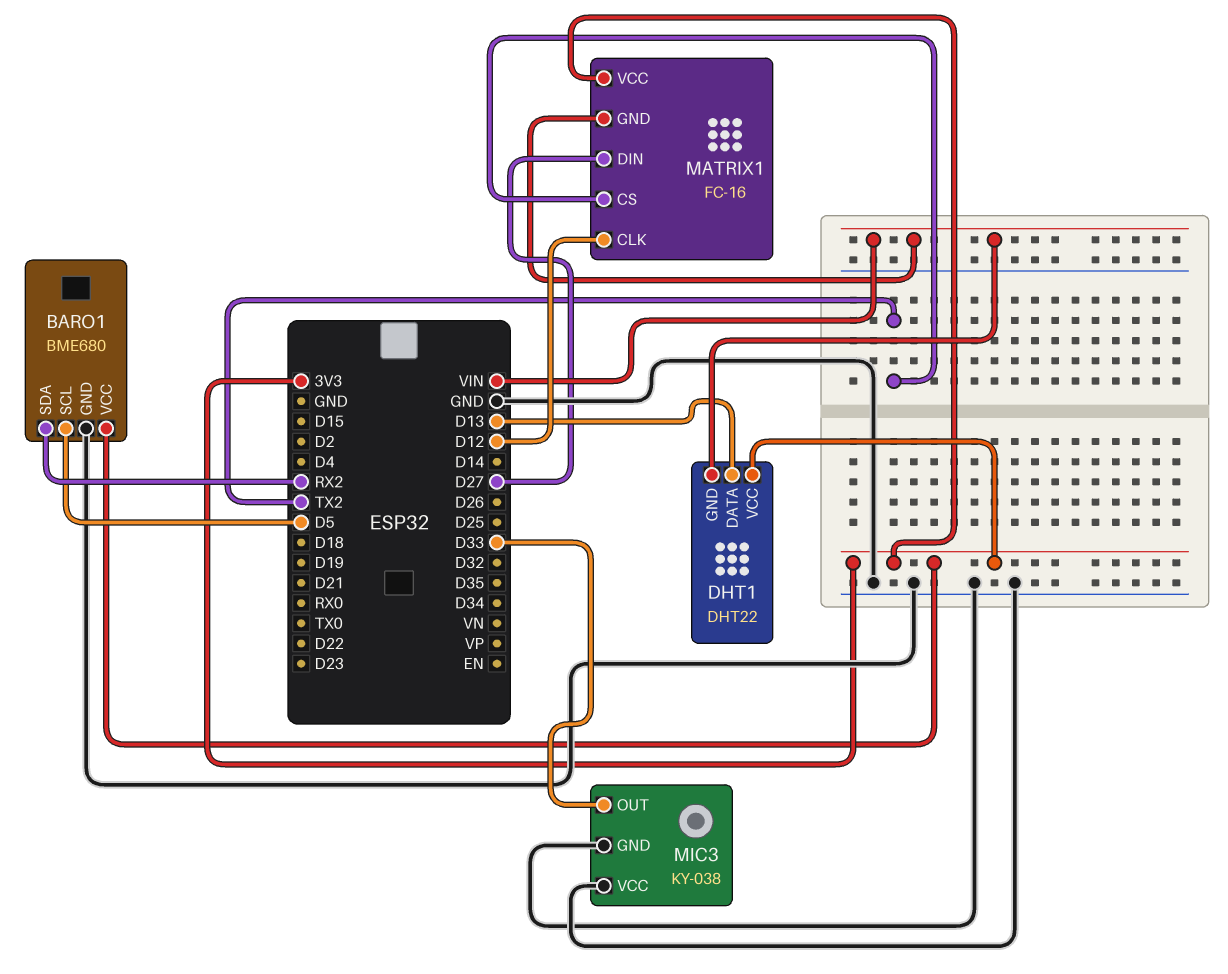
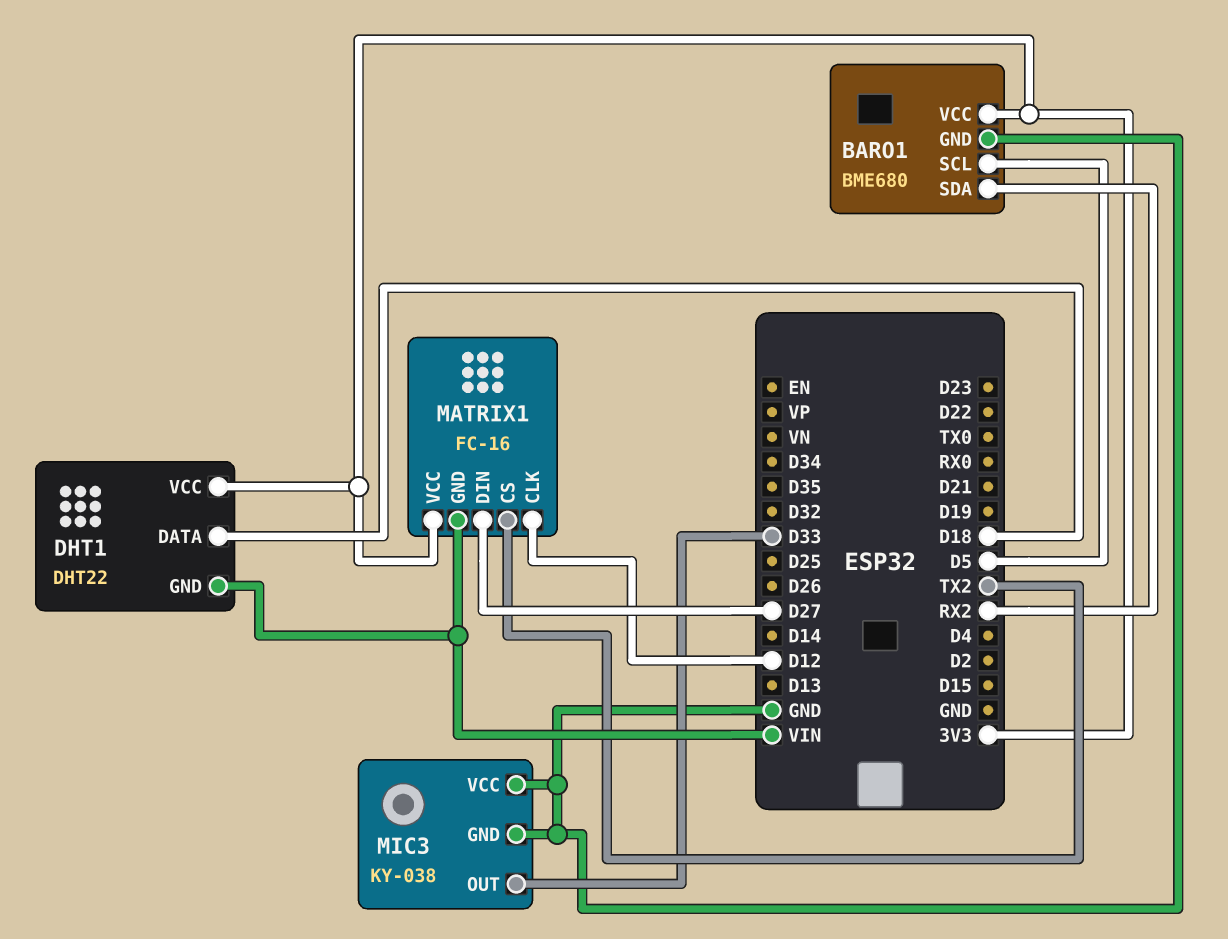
DHT1 pin DATA: D13 -> D18

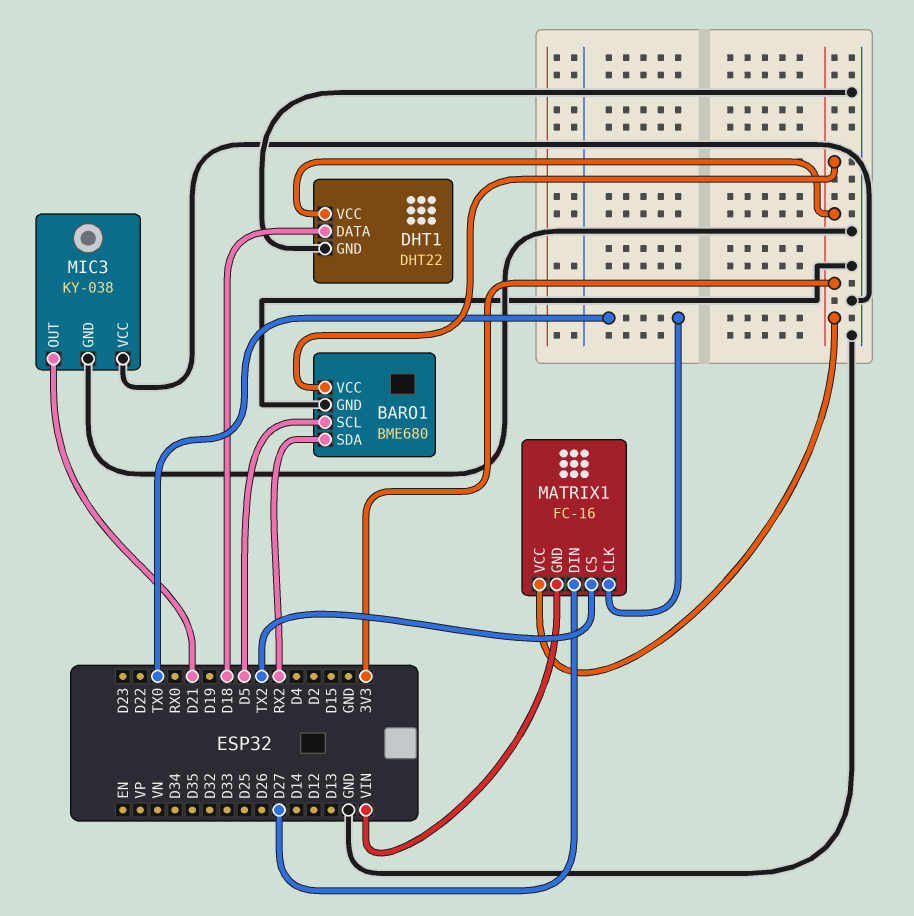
DHT1 pin GND: VIN -> GND
MATRIX1 pin CLK: D12 -> TX0
MIC3 pin OUT: D33 -> D21

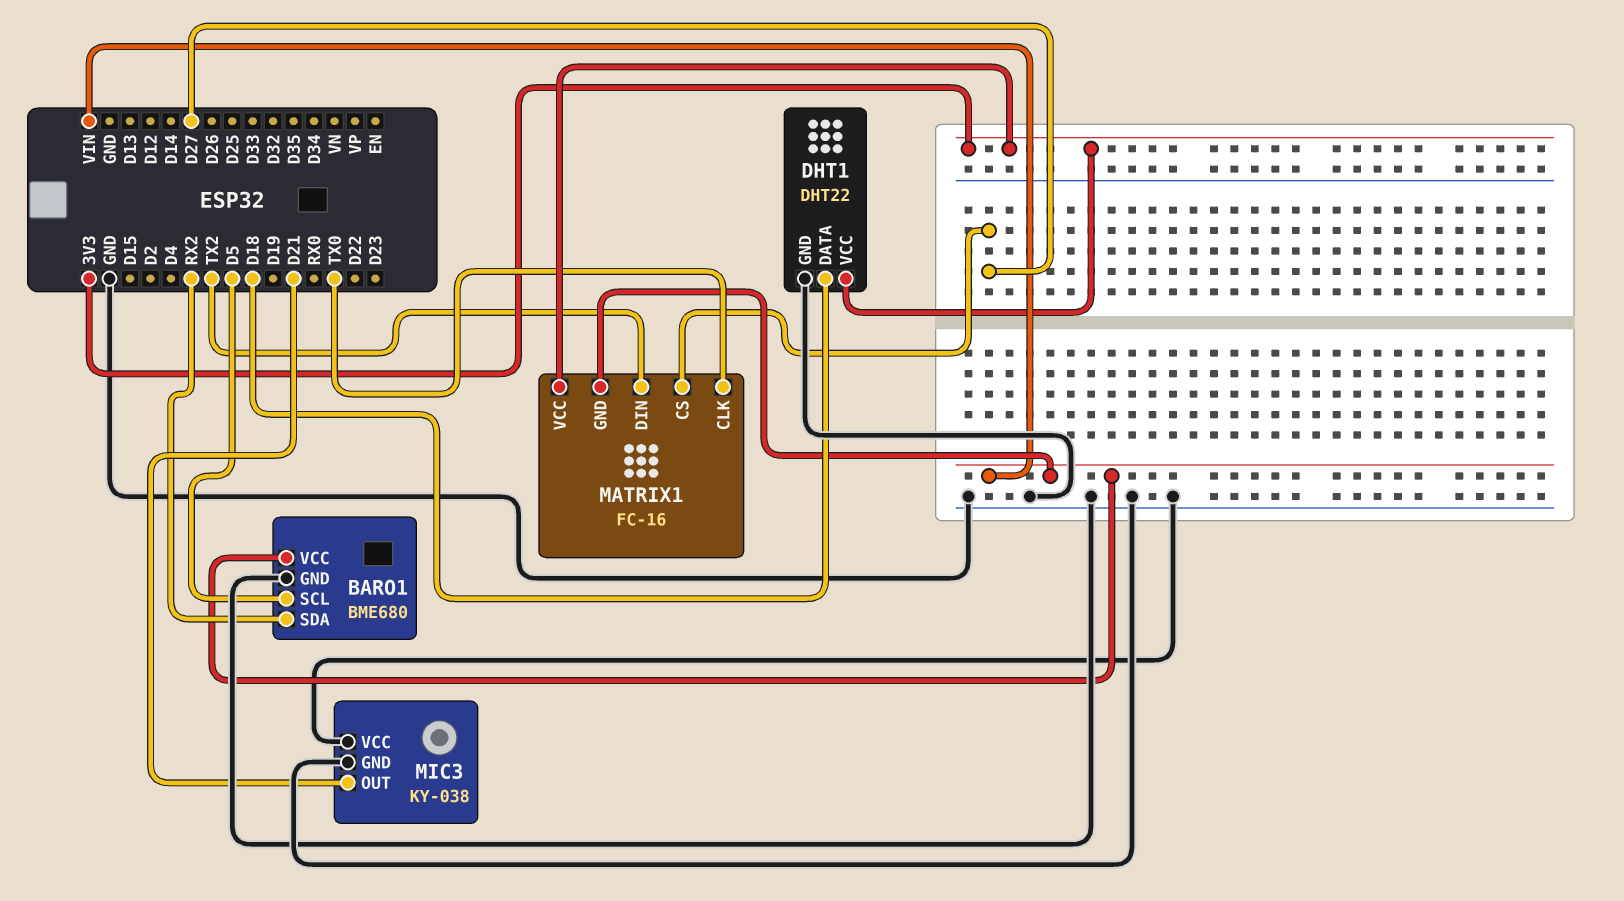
BARO1 pin VCC: 3V3 -> VIN
MATRIX1 pin CS: TX2 -> D27
MATRIX1 pin DIN: D27 -> TX2

